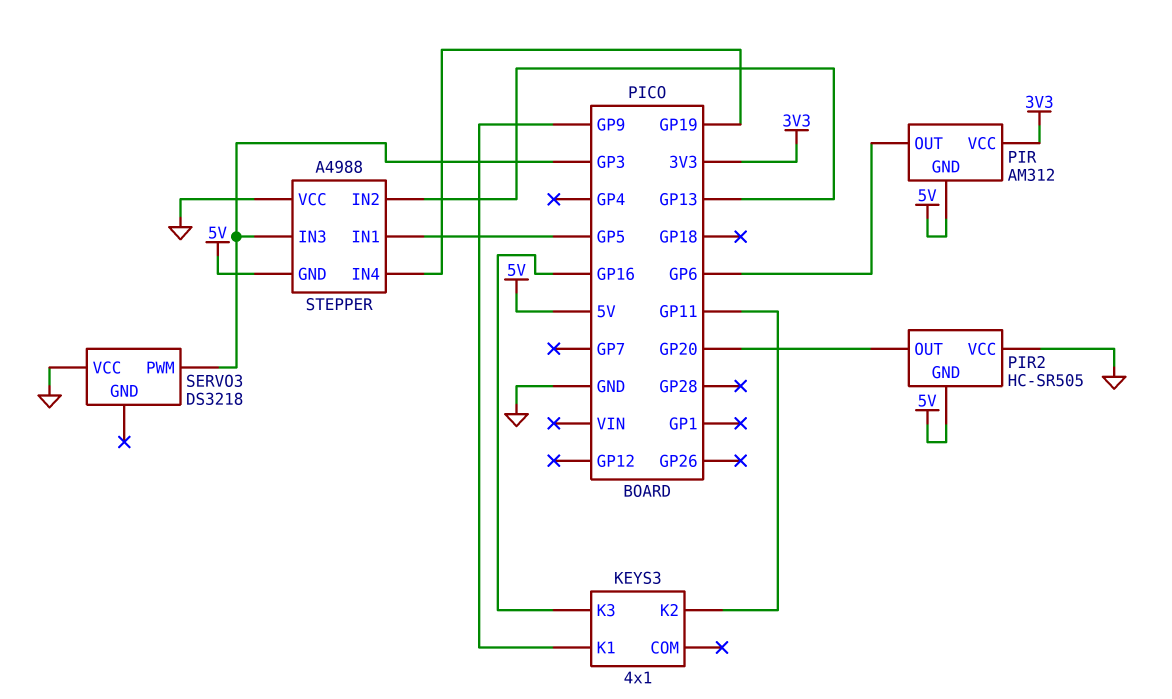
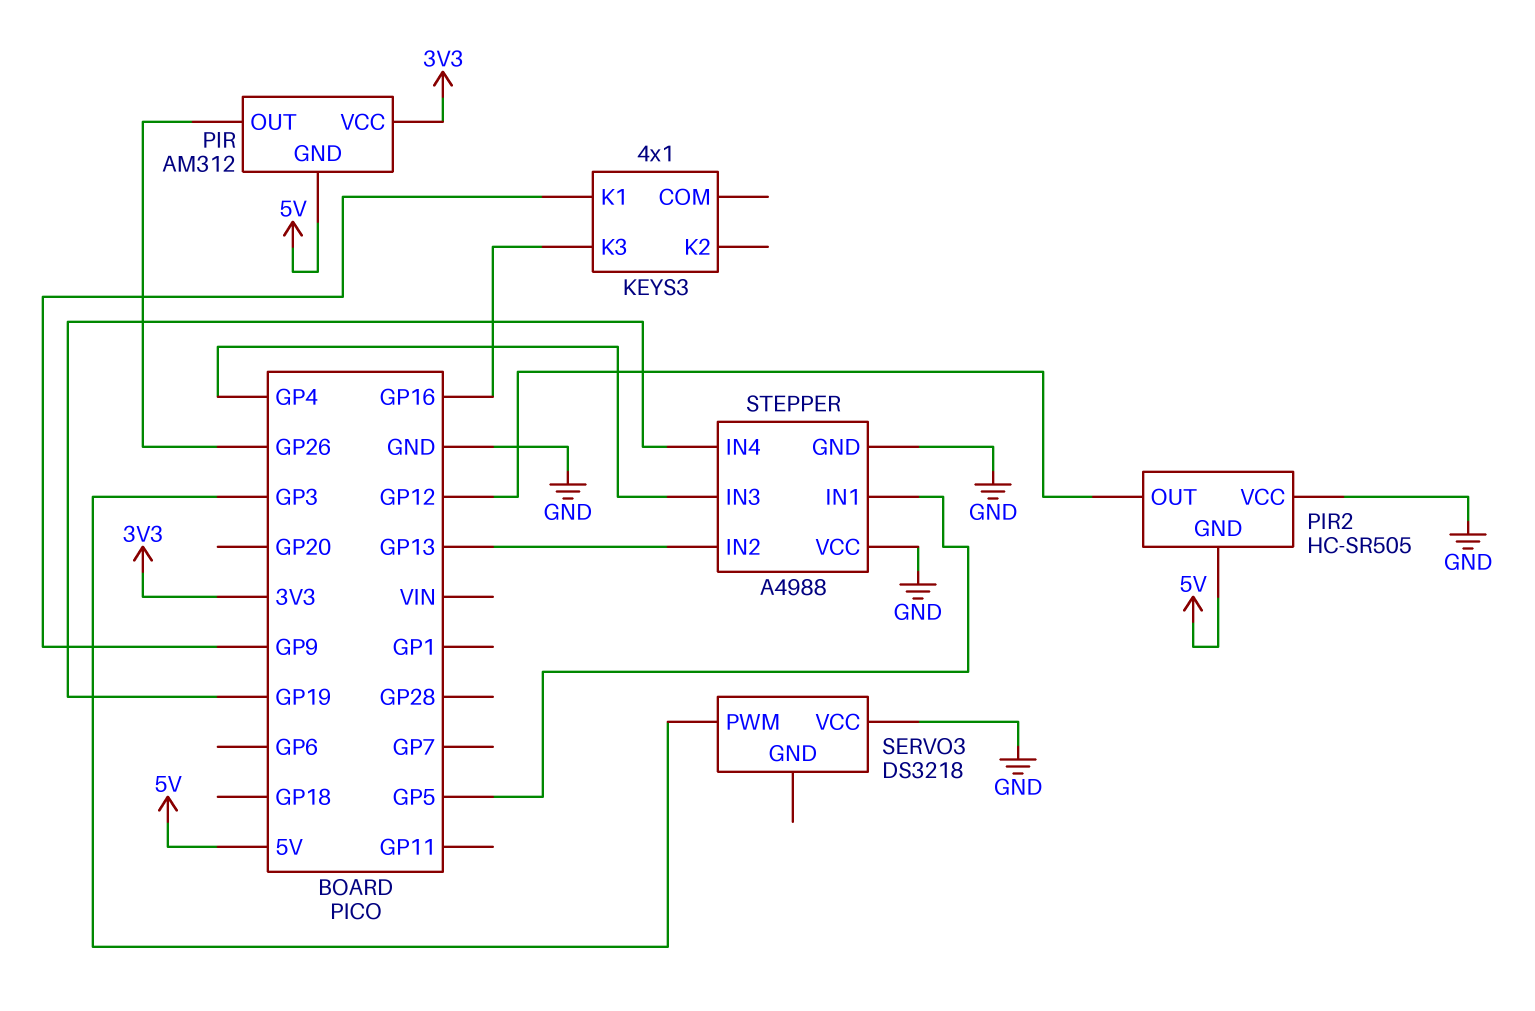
KEYS3 pin K2: GP11 -> none
PIR pin OUT: GP6 -> GP26
PIR2 pin OUT: GP20 -> GP12
STEPPER pin GND: 5V -> GND
STEPPER pin IN3: GP3 -> GP4

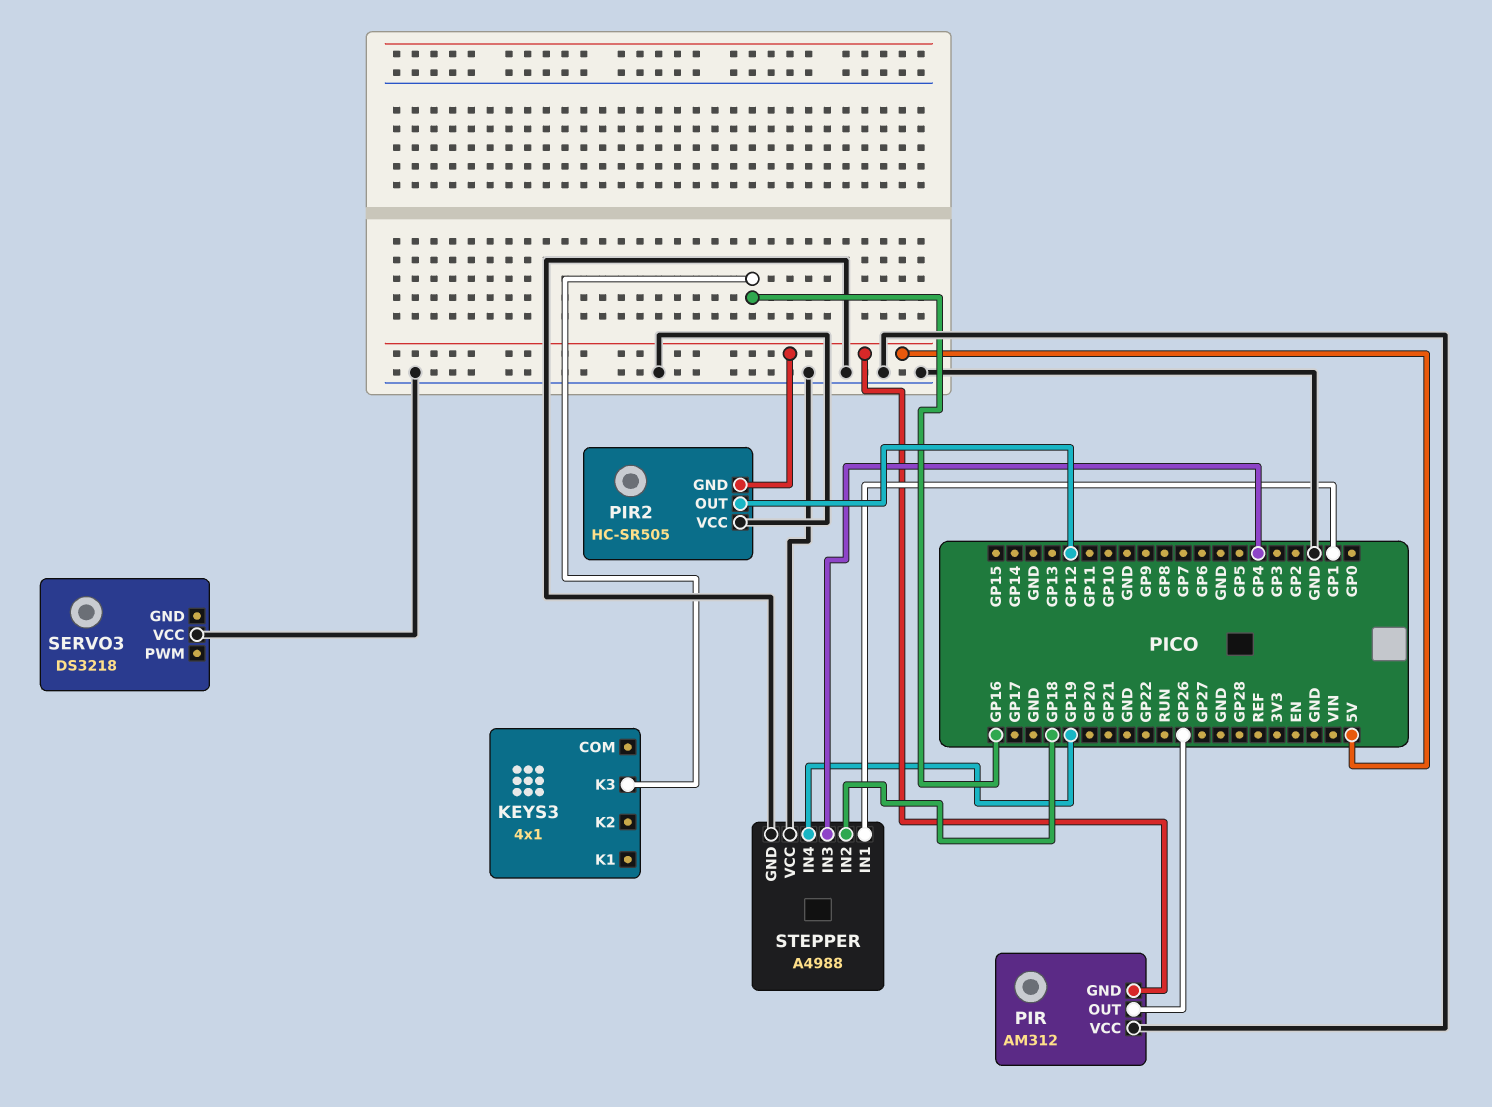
KEYS3 pin K1: GP9 -> none
PIR pin VCC: 3V3 -> GND
SERVO3 pin PWM: GP3 -> none
STEPPER pin IN1: GP5 -> GP1
STEPPER pin IN2: GP13 -> GP18

